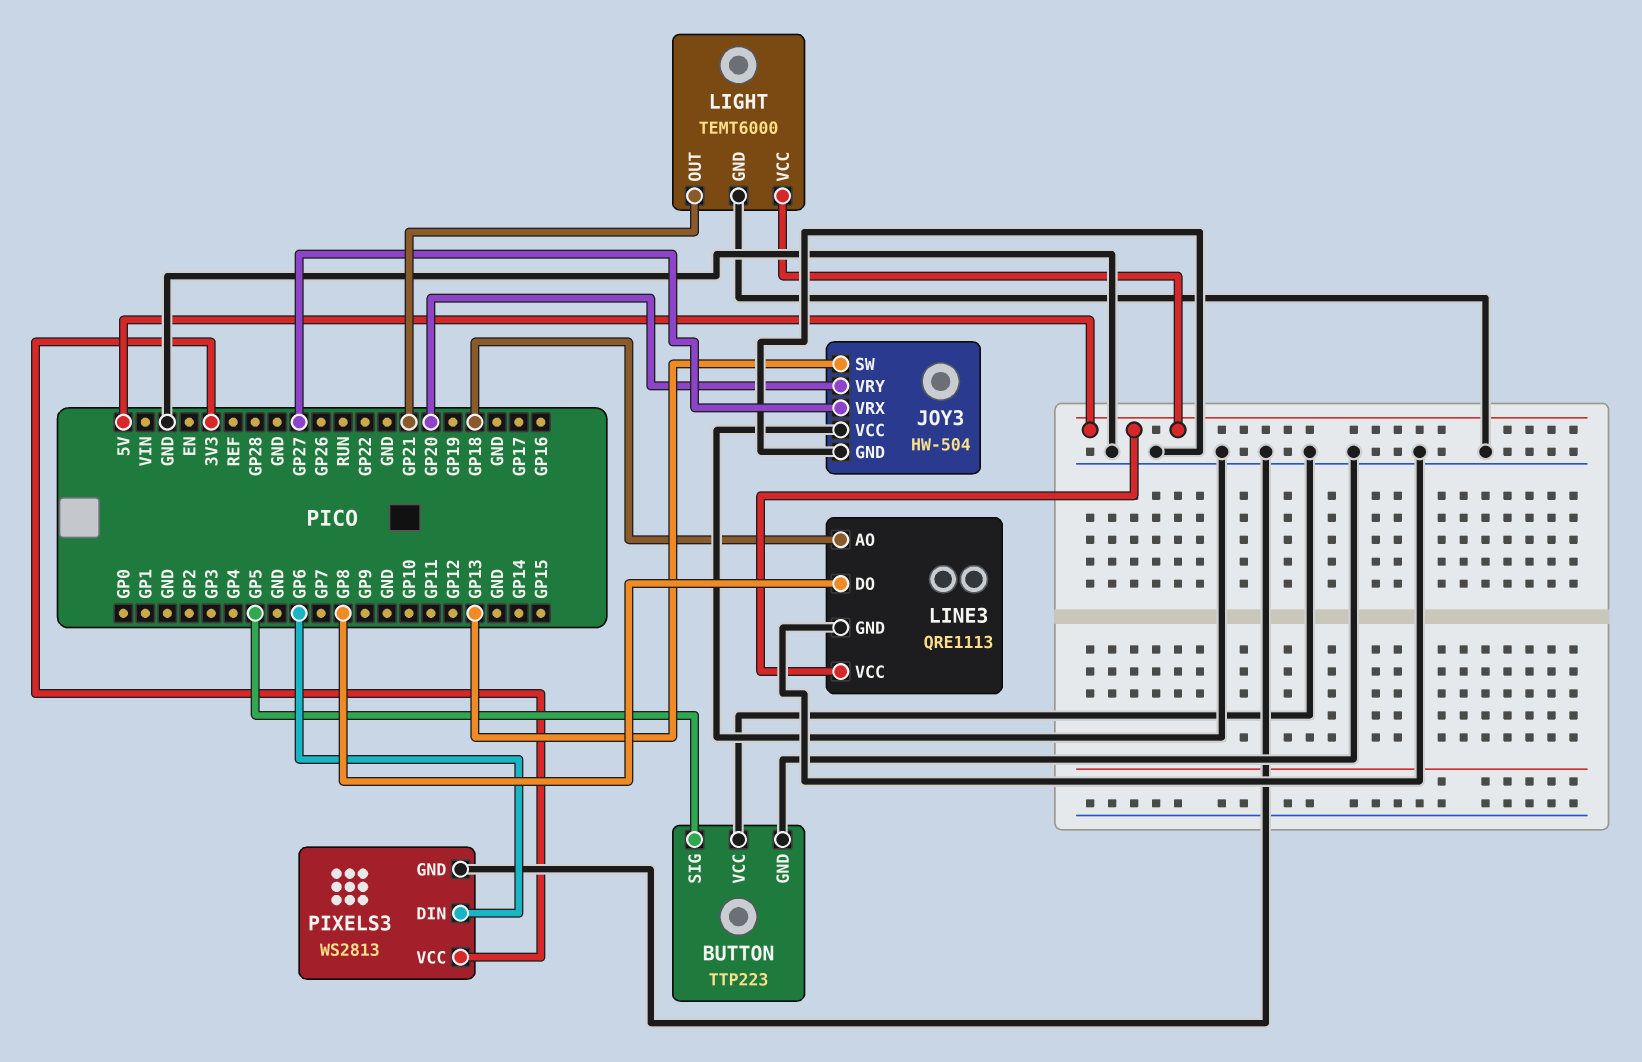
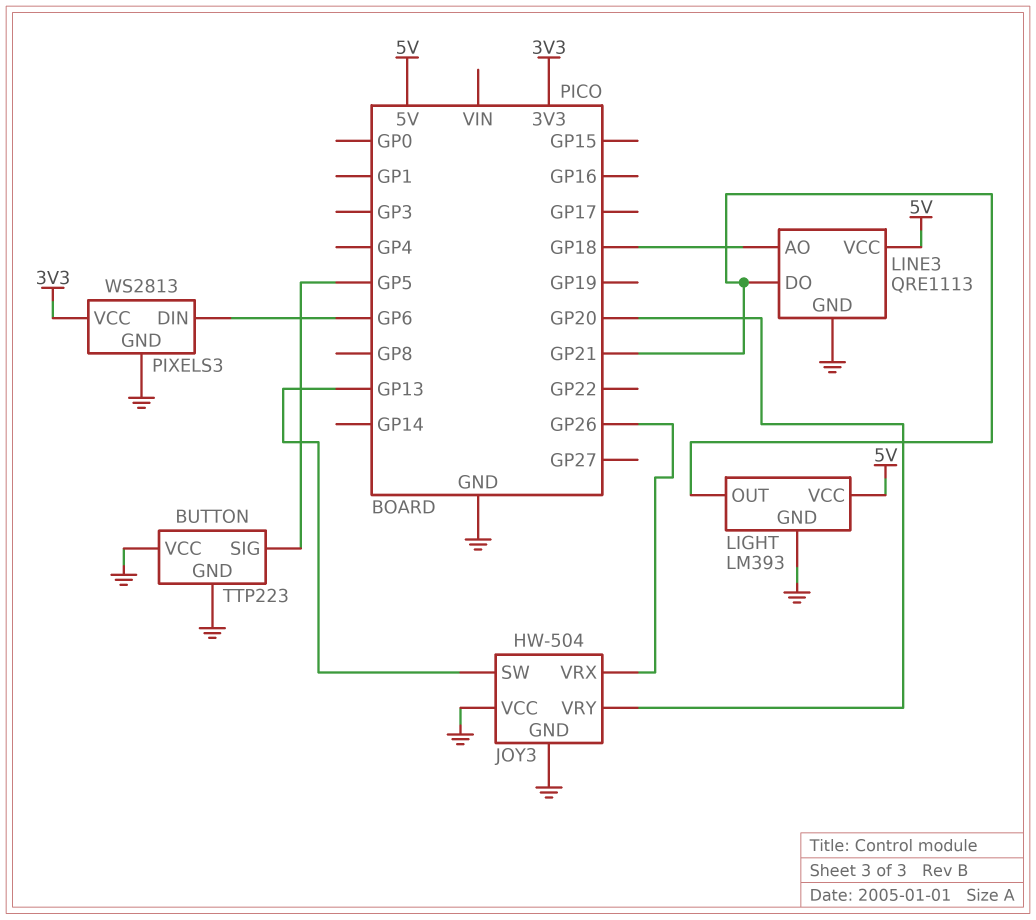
JOY3 pin VRX: GP27 -> GP26
LIGHT: TEMT6000 -> LM393
LINE3 pin DO: GP8 -> GP21

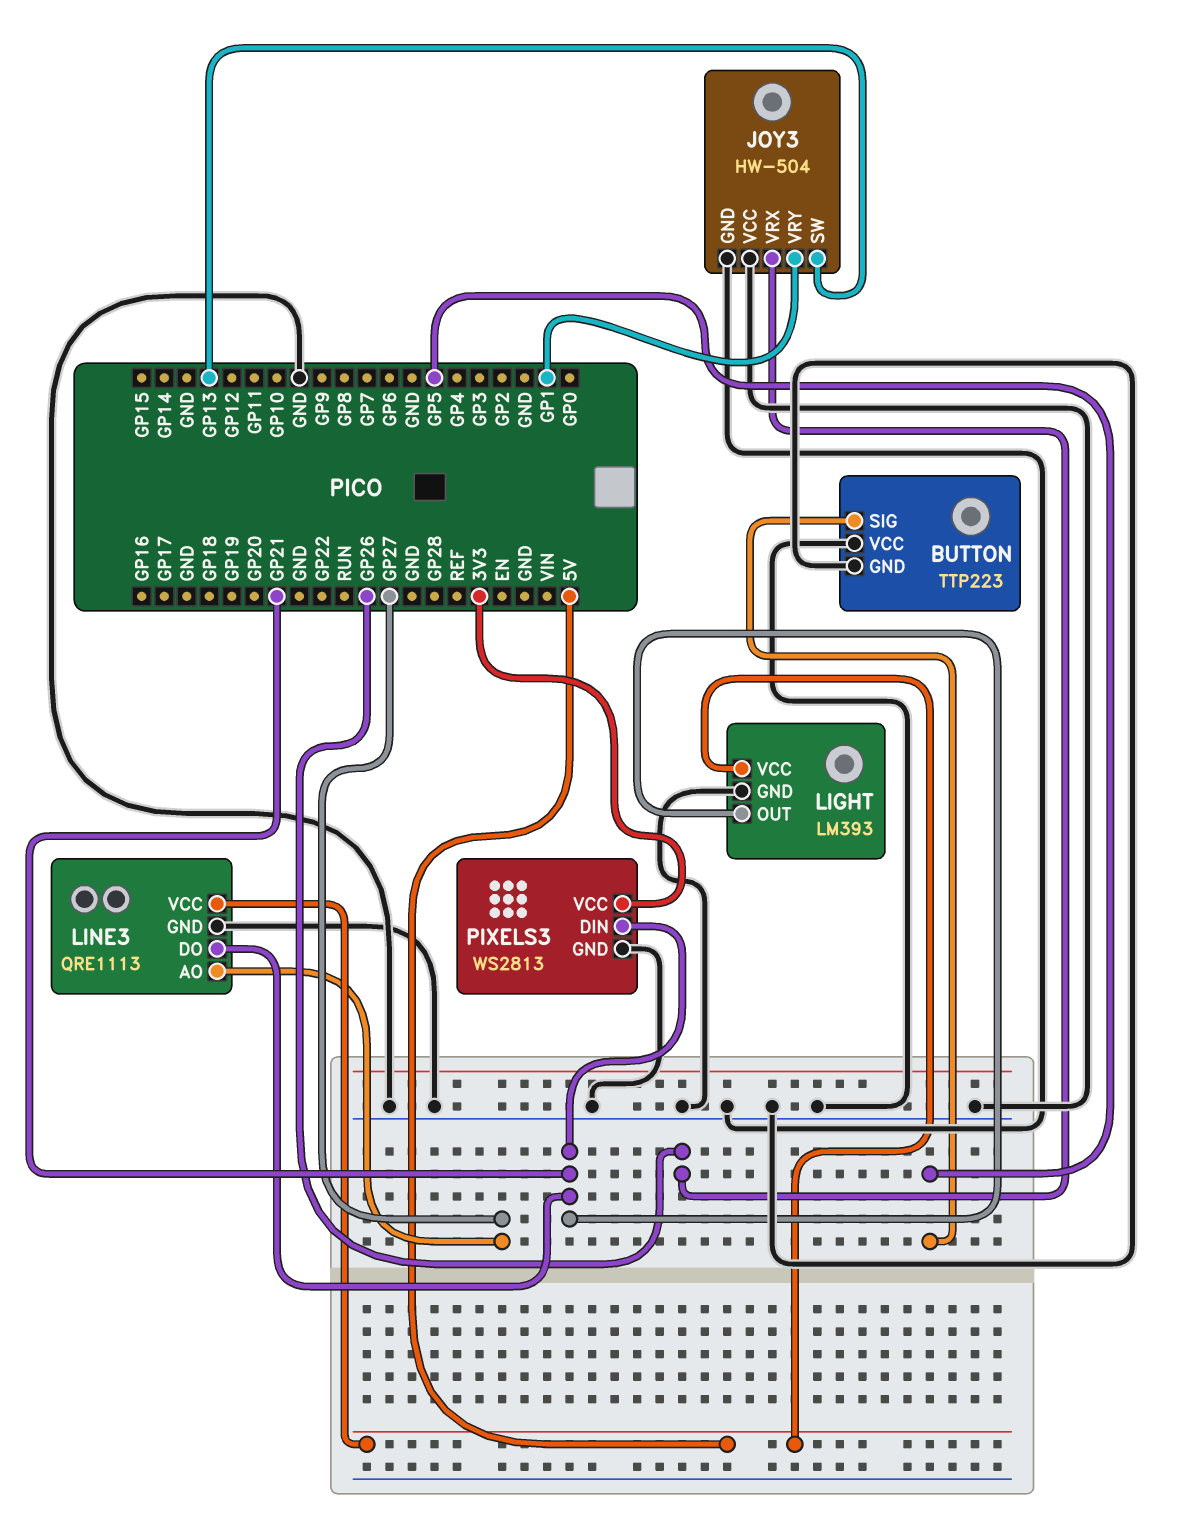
JOY3 pin VRY: GP20 -> GP1
LINE3 pin AO: GP18 -> GP27
PIXELS3 pin DIN: GP6 -> GP21

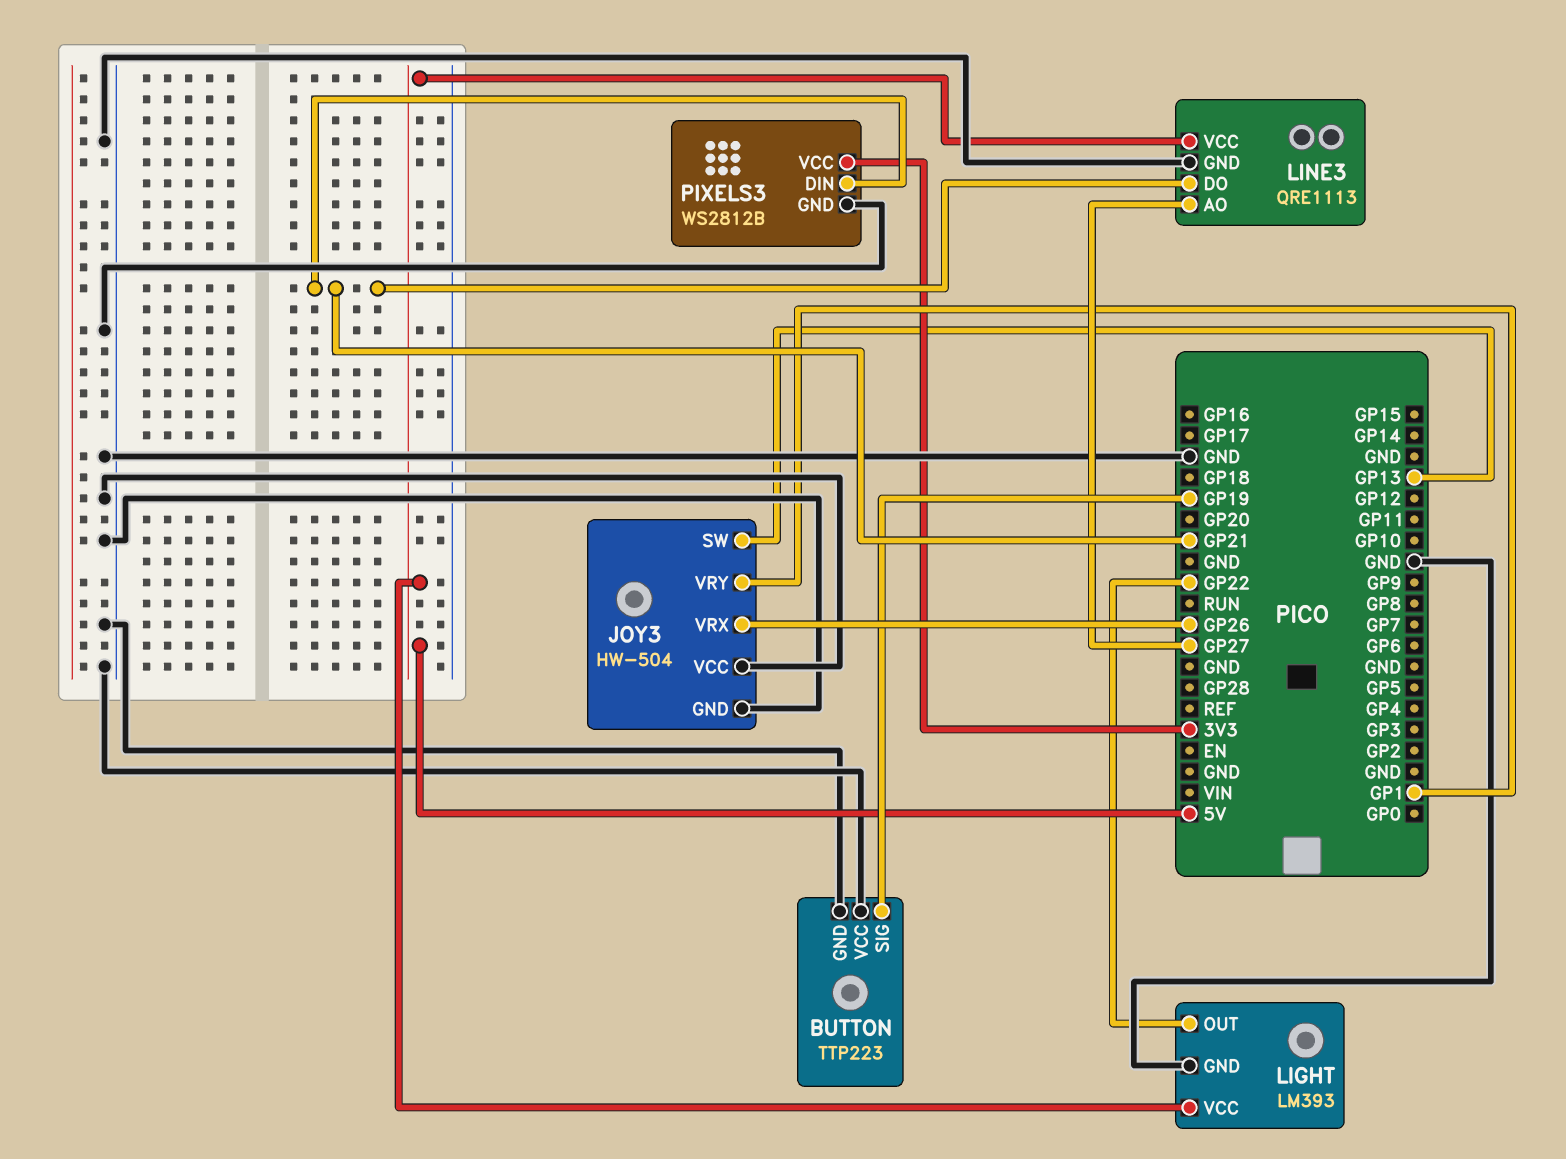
BUTTON pin SIG: GP5 -> GP19
LIGHT pin OUT: GP21 -> GP22
PIXELS3: WS2813 -> WS2812B

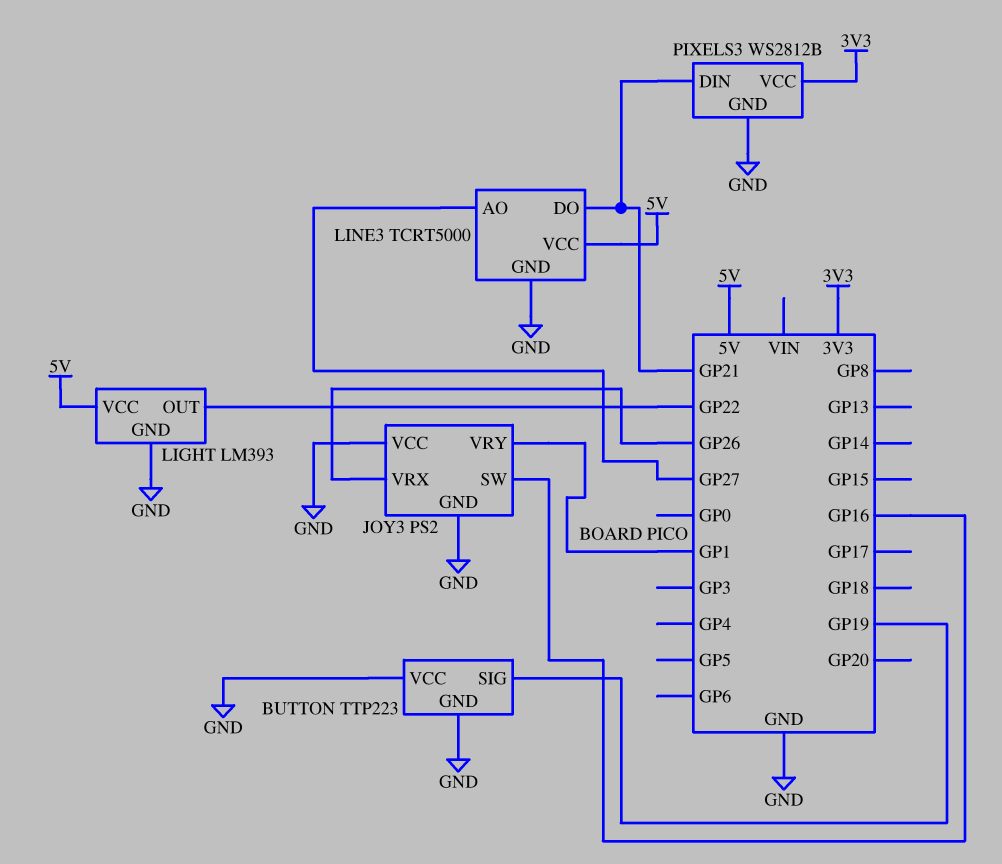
JOY3: HW-504 -> PS2
JOY3 pin SW: GP13 -> GP16
LINE3: QRE1113 -> TCRT5000

